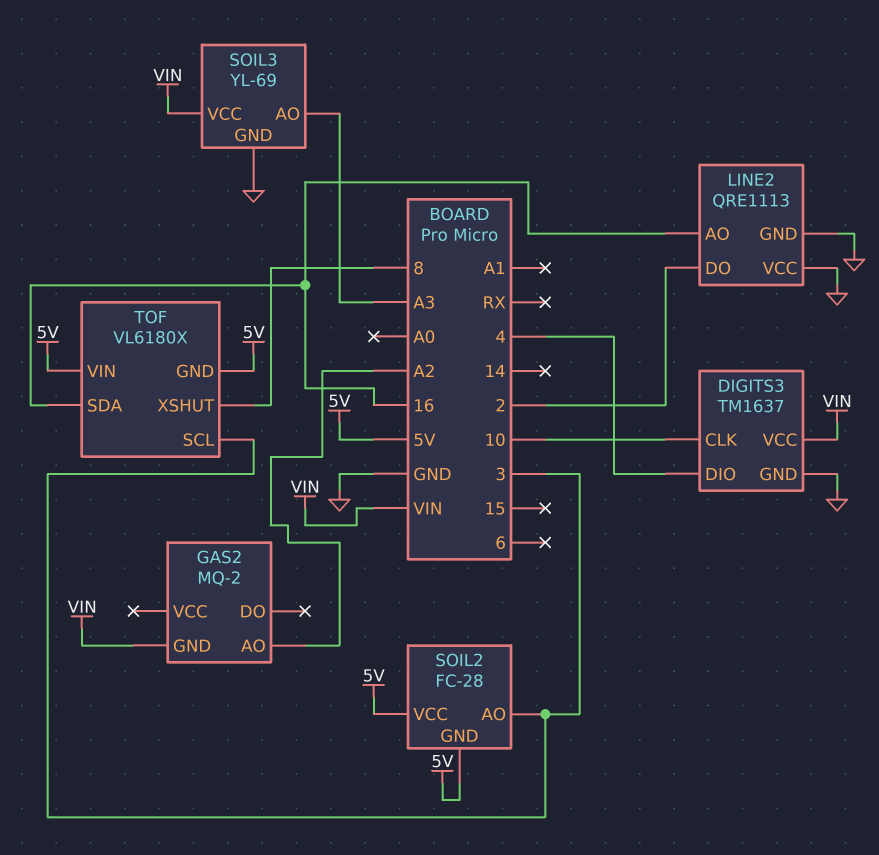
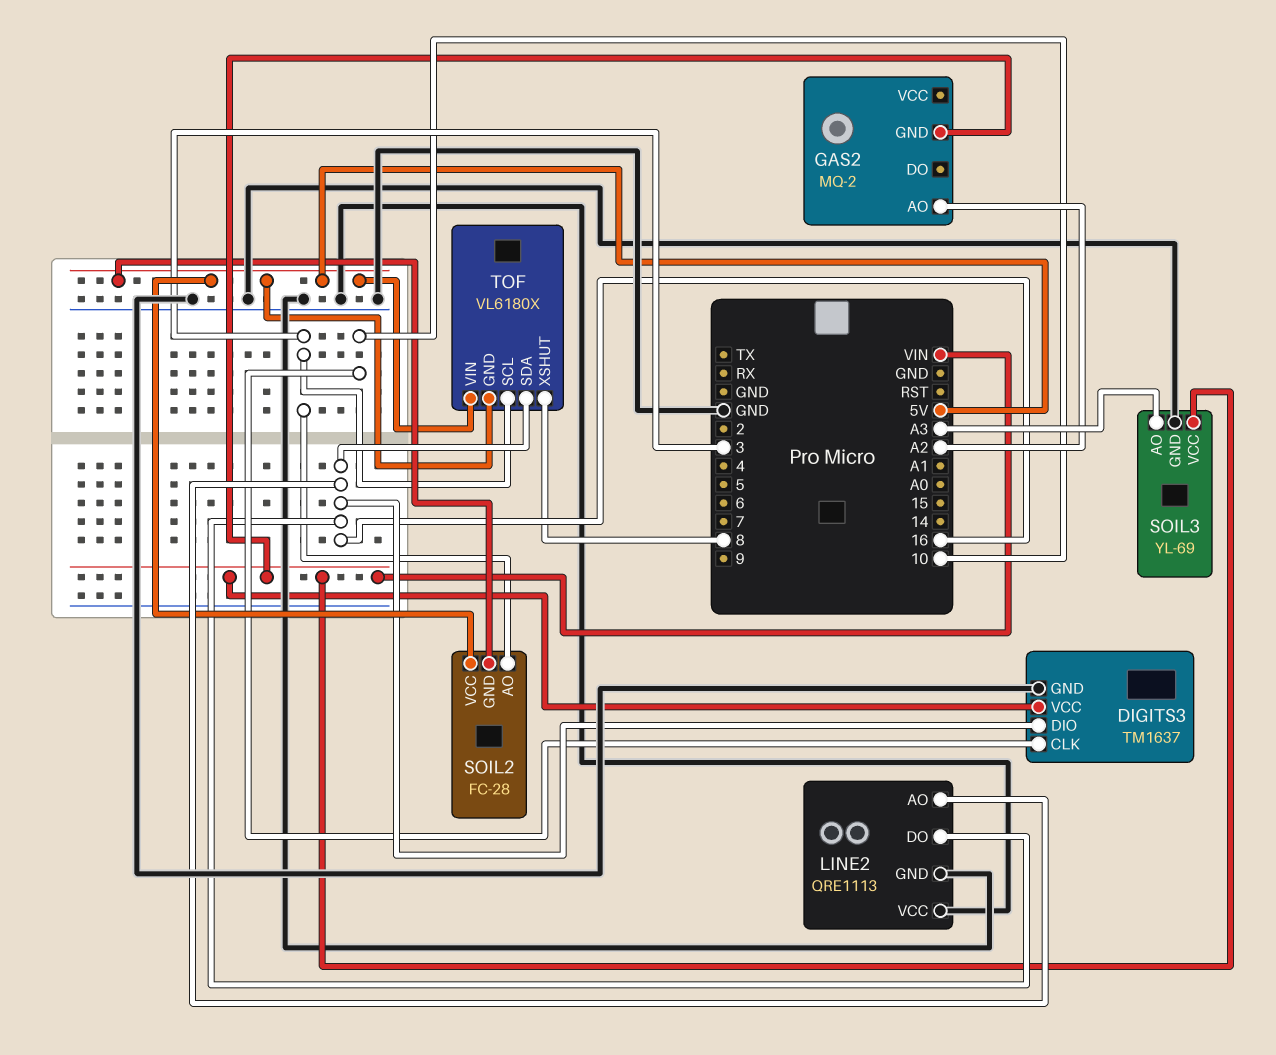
DIGITS3 pin DIO: 4 -> 16
LINE2 pin DO: 2 -> 16

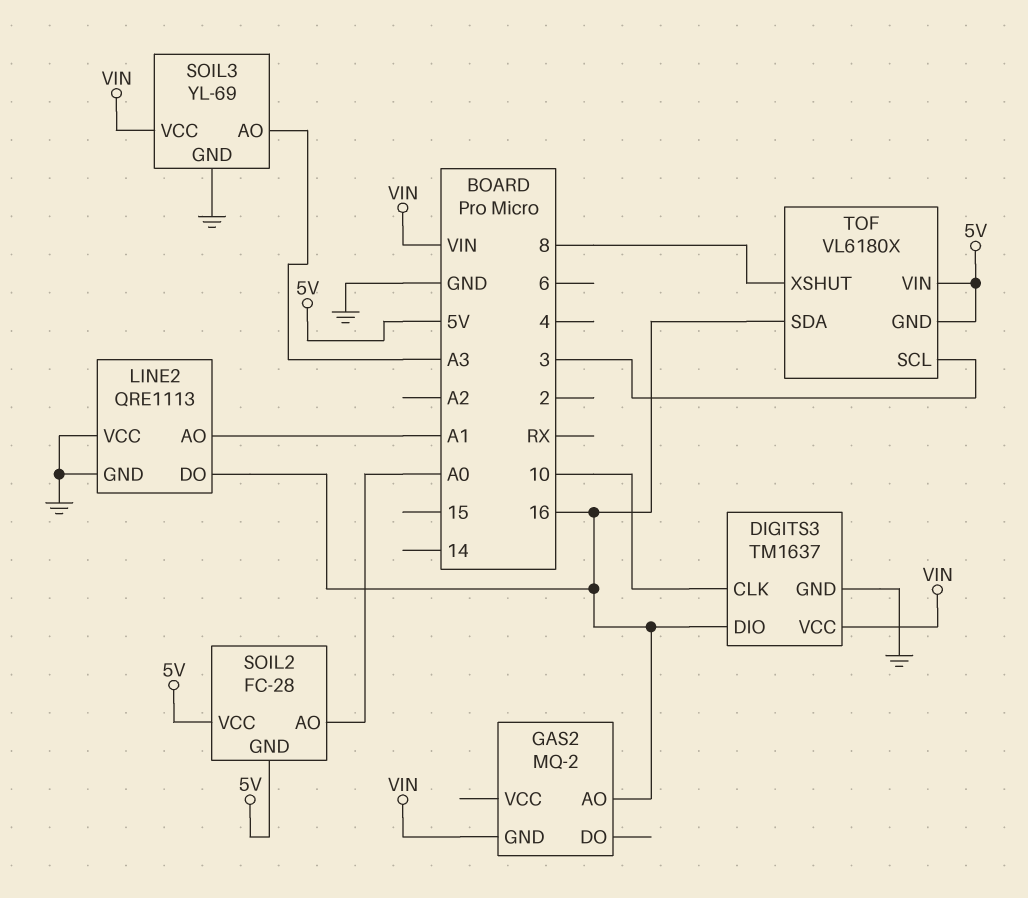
GAS2 pin AO: A2 -> 16
LINE2 pin AO: 16 -> A1
SOIL2 pin AO: 3 -> A0

